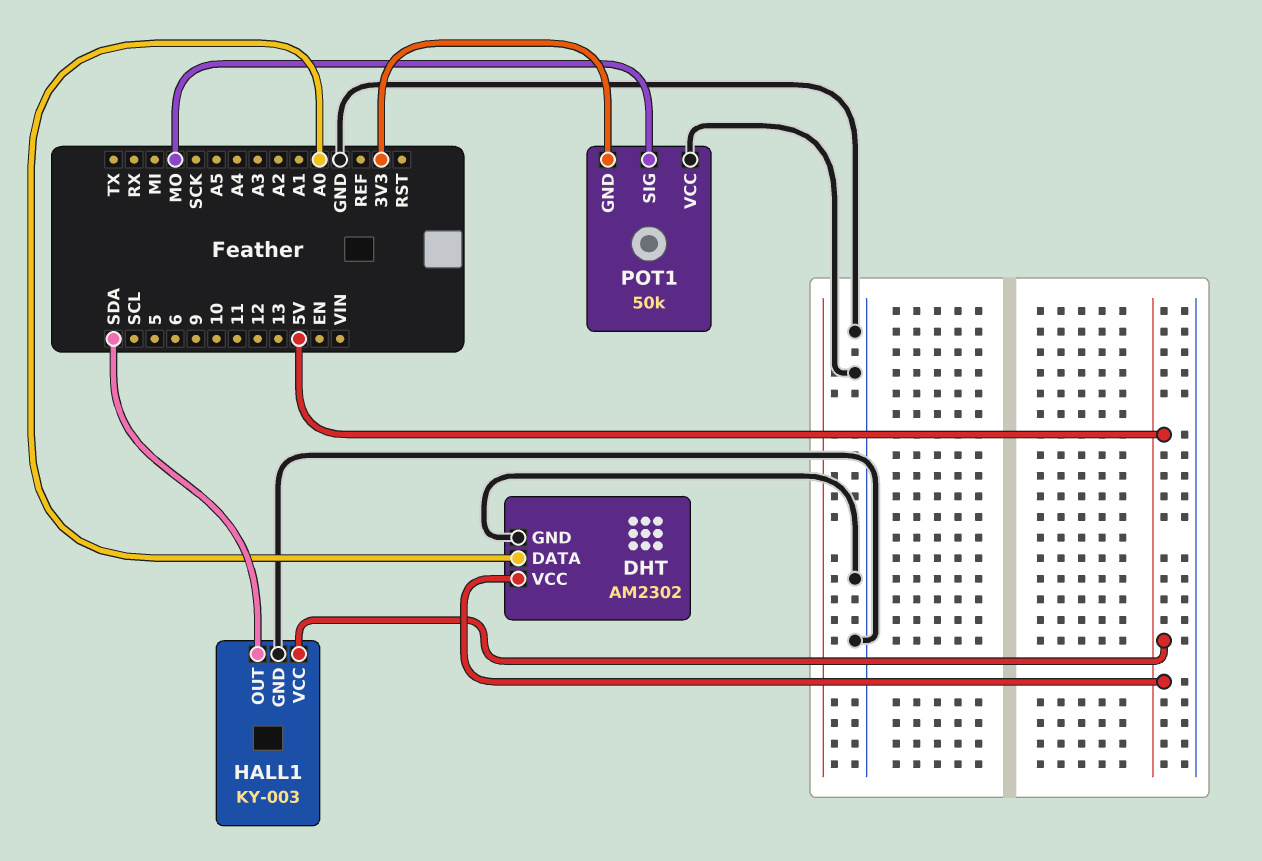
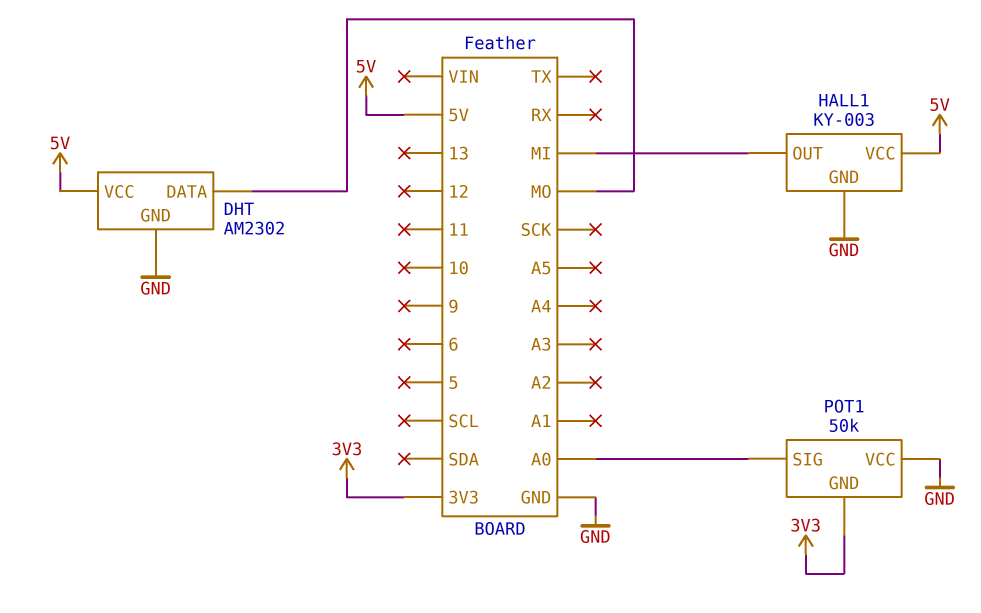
DHT pin DATA: A0 -> MO
HALL1 pin OUT: SDA -> MI
POT1 pin SIG: MO -> A0

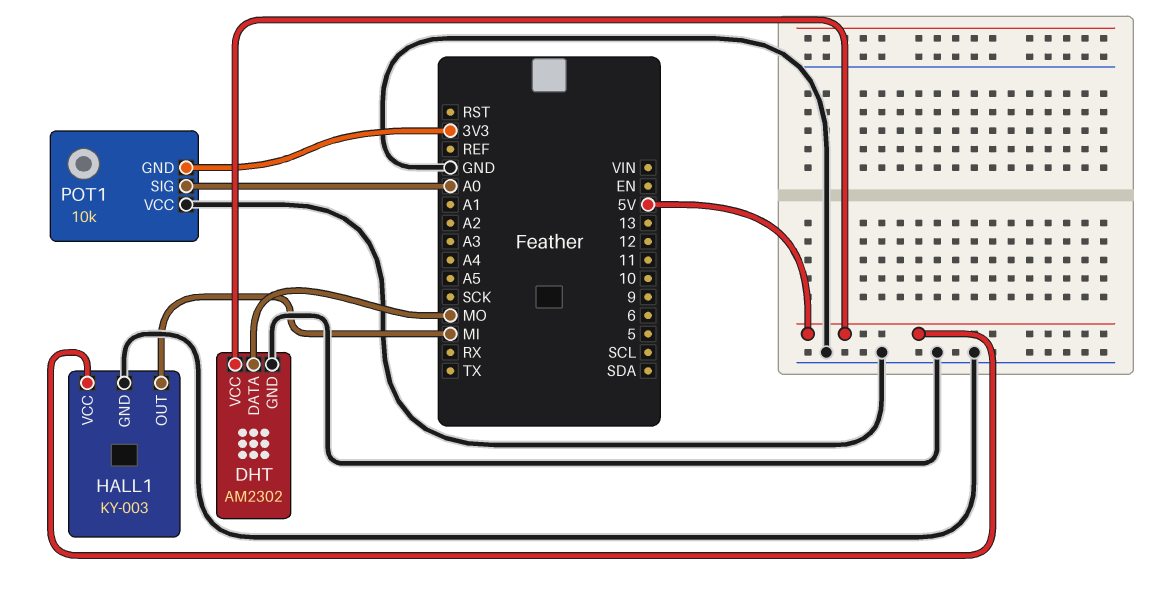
POT1: 50k -> 10k

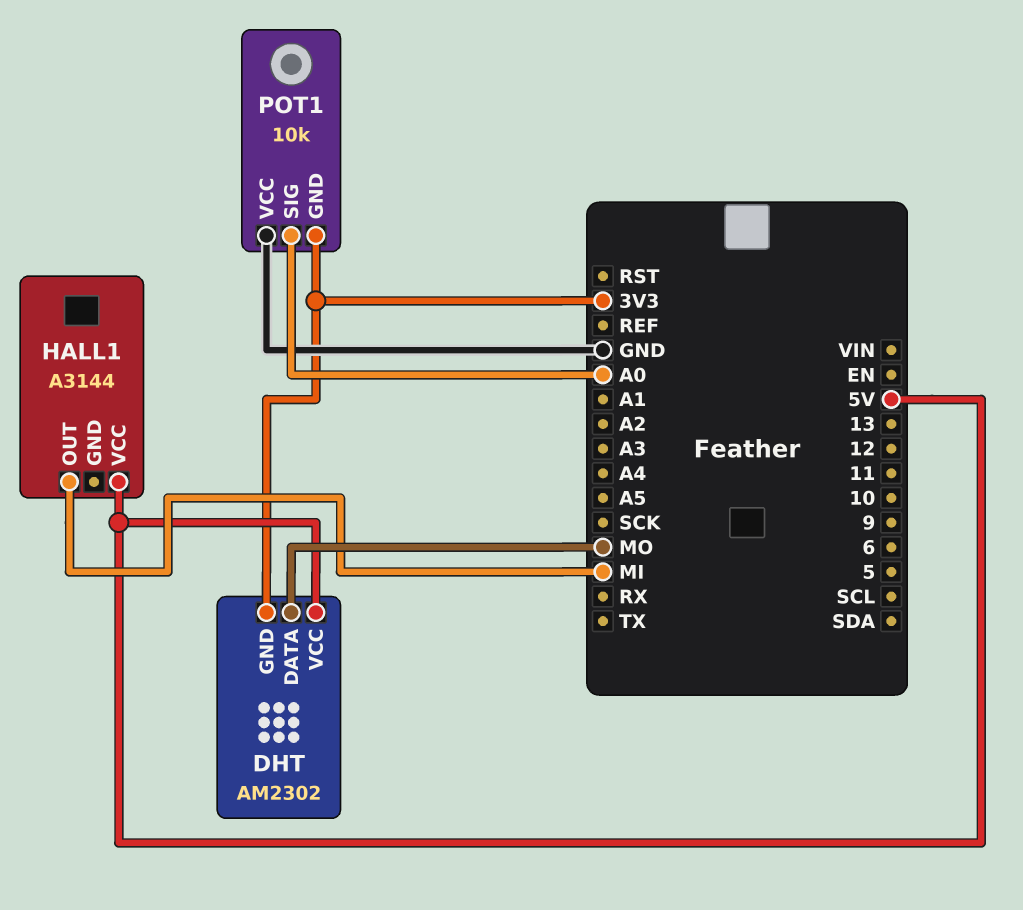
DHT pin GND: GND -> 3V3
HALL1: KY-003 -> A3144
HALL1 pin GND: GND -> none

